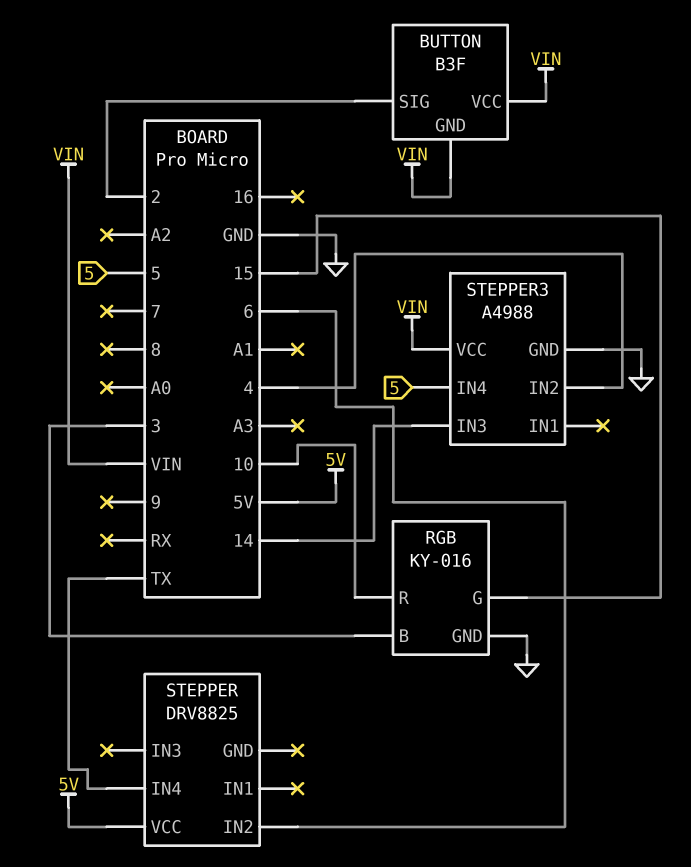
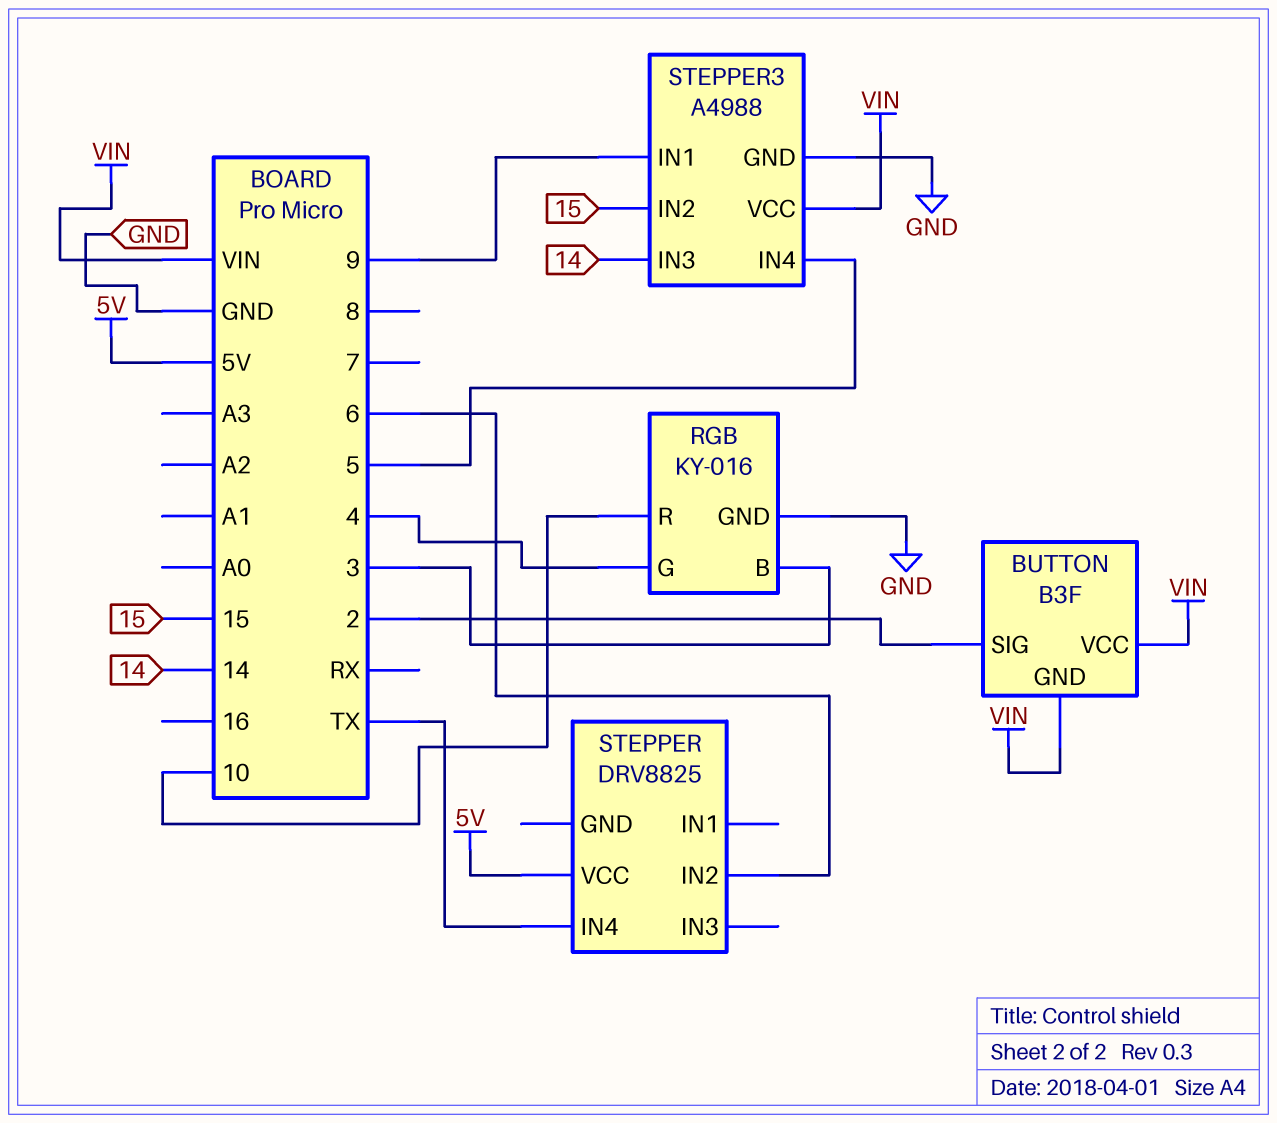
RGB pin G: 15 -> 4
STEPPER3 pin IN1: none -> 9
STEPPER3 pin IN2: 4 -> 15

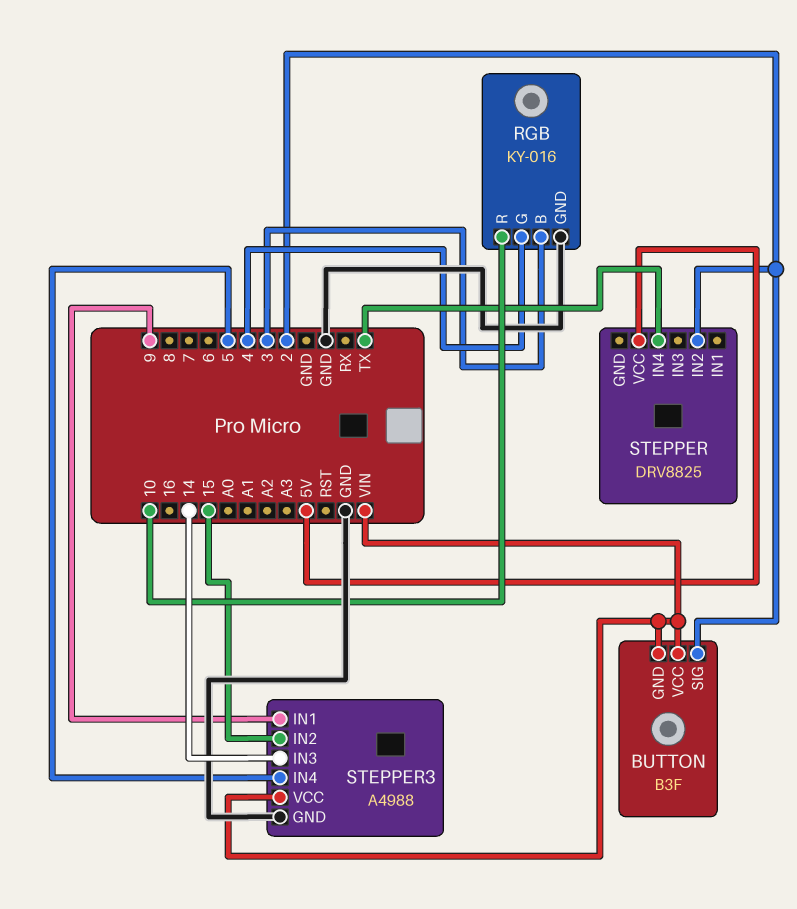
STEPPER pin IN2: 6 -> 2

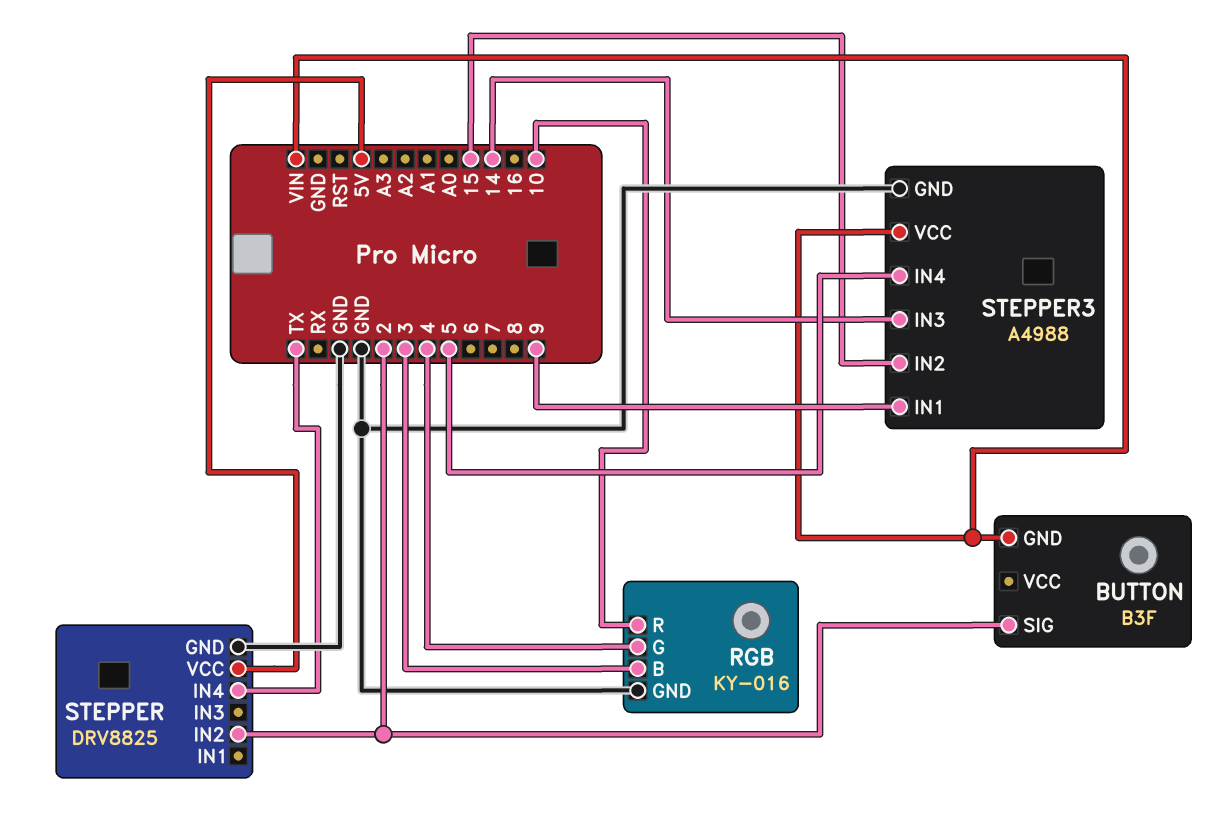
BUTTON pin VCC: VIN -> none
STEPPER pin GND: none -> GND

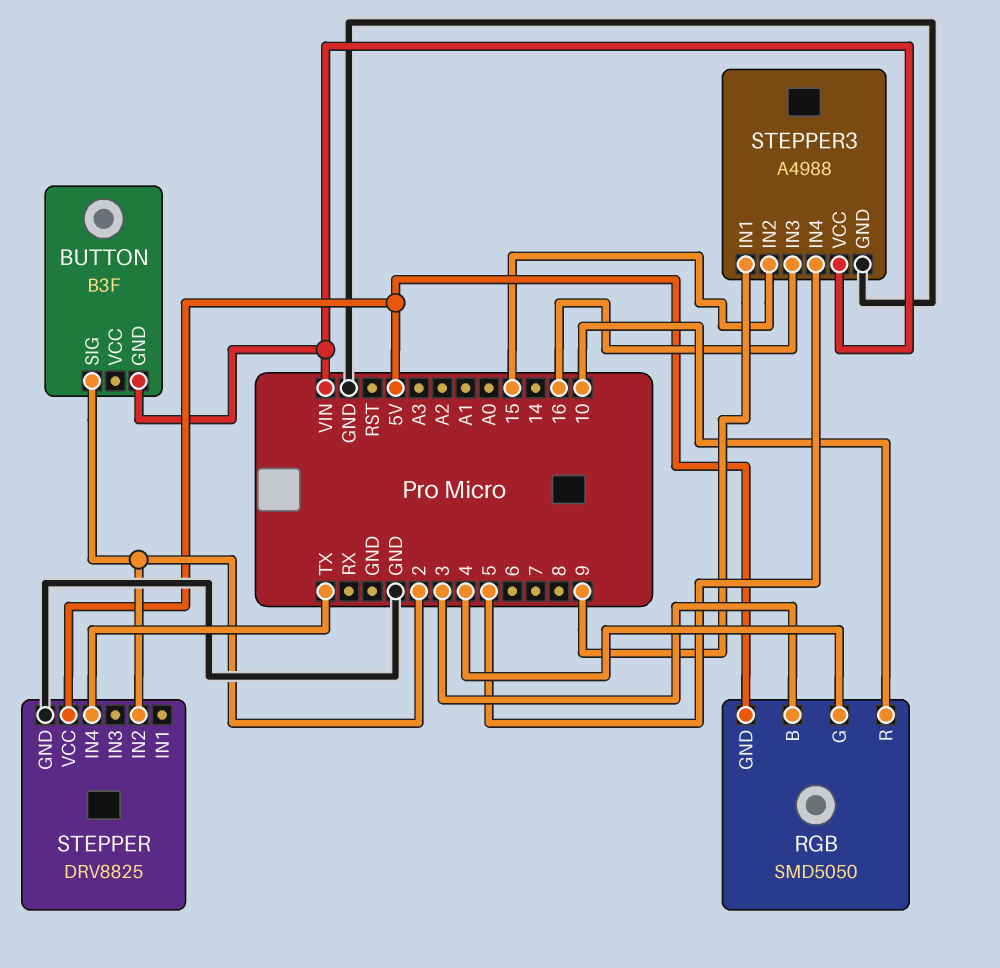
RGB: KY-016 -> SMD5050
RGB pin GND: GND -> 5V
STEPPER3 pin IN3: 14 -> 16

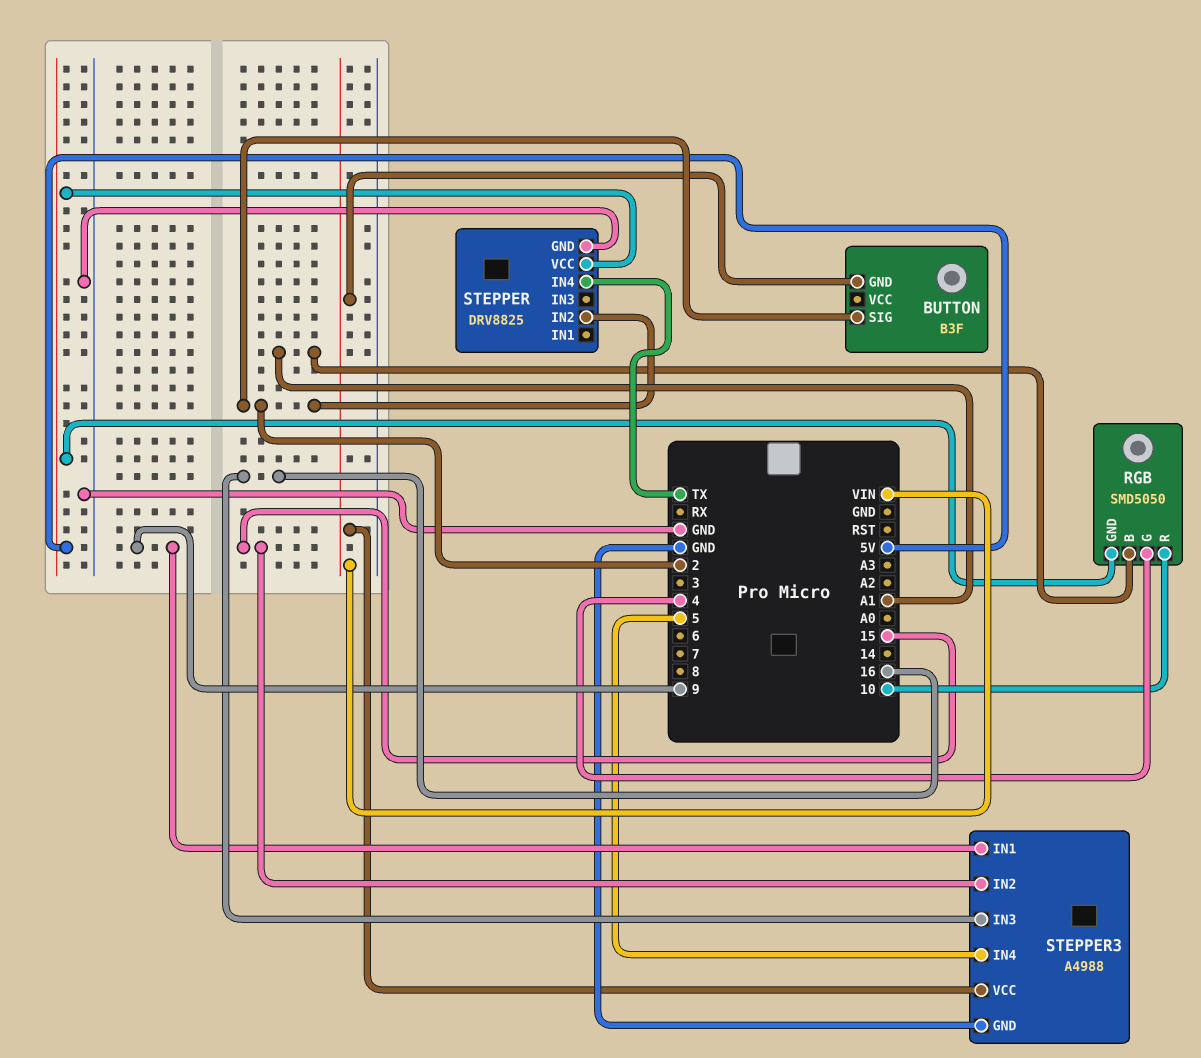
RGB pin B: 3 -> A1

